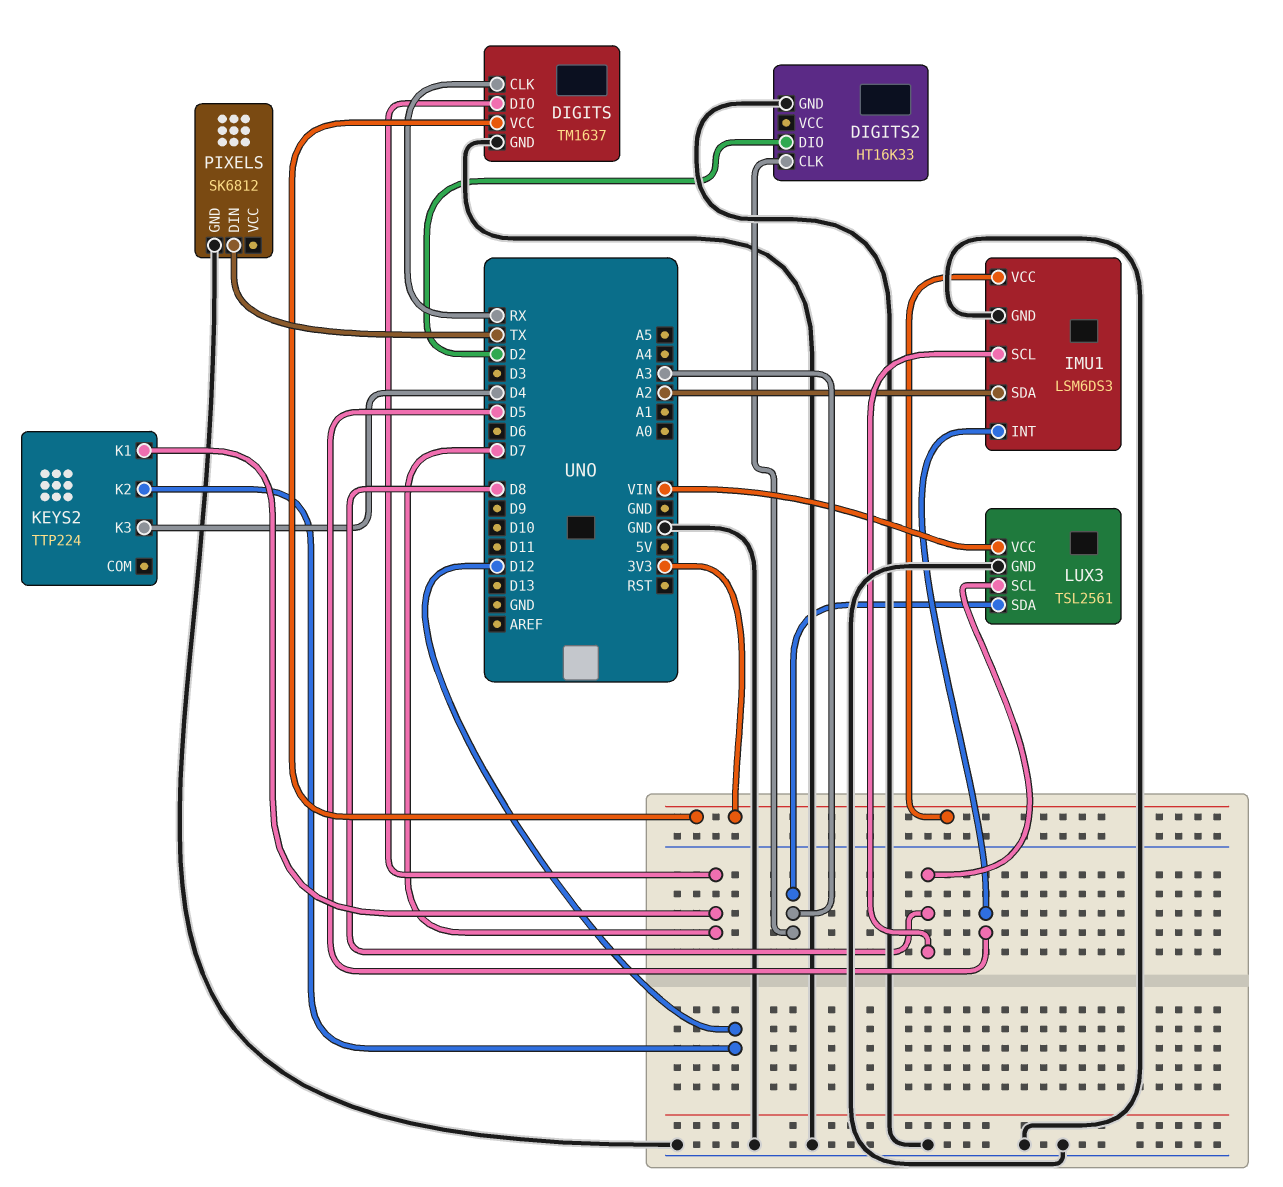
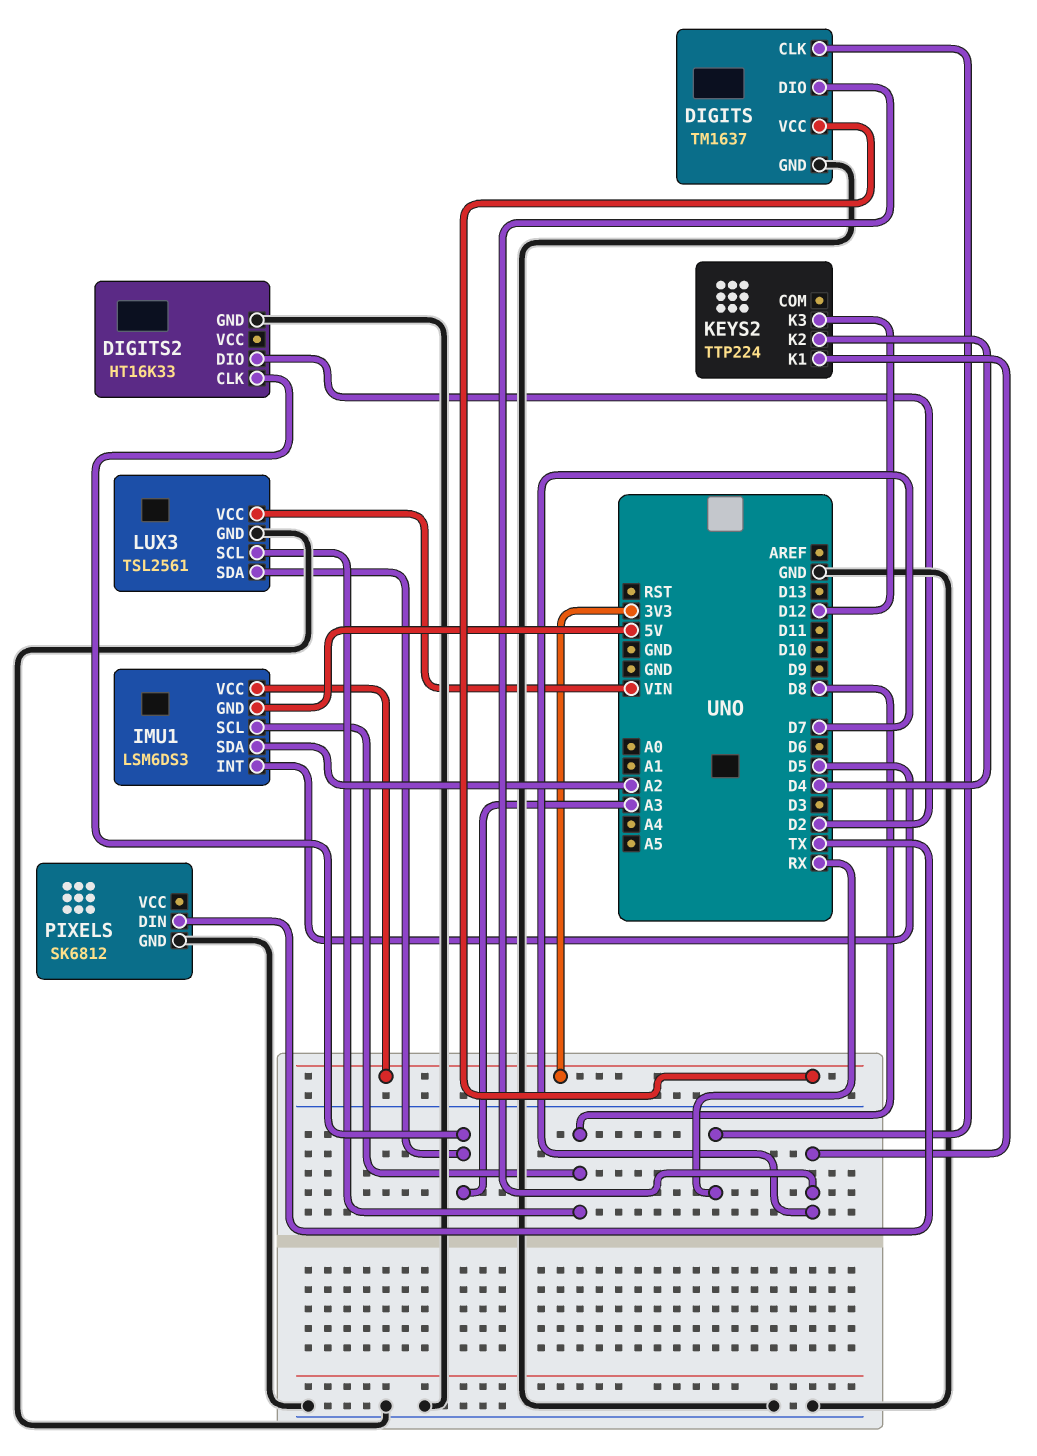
IMU1 pin GND: GND -> 5V
KEYS2 pin K2: D12 -> D4
KEYS2 pin K3: D4 -> D12

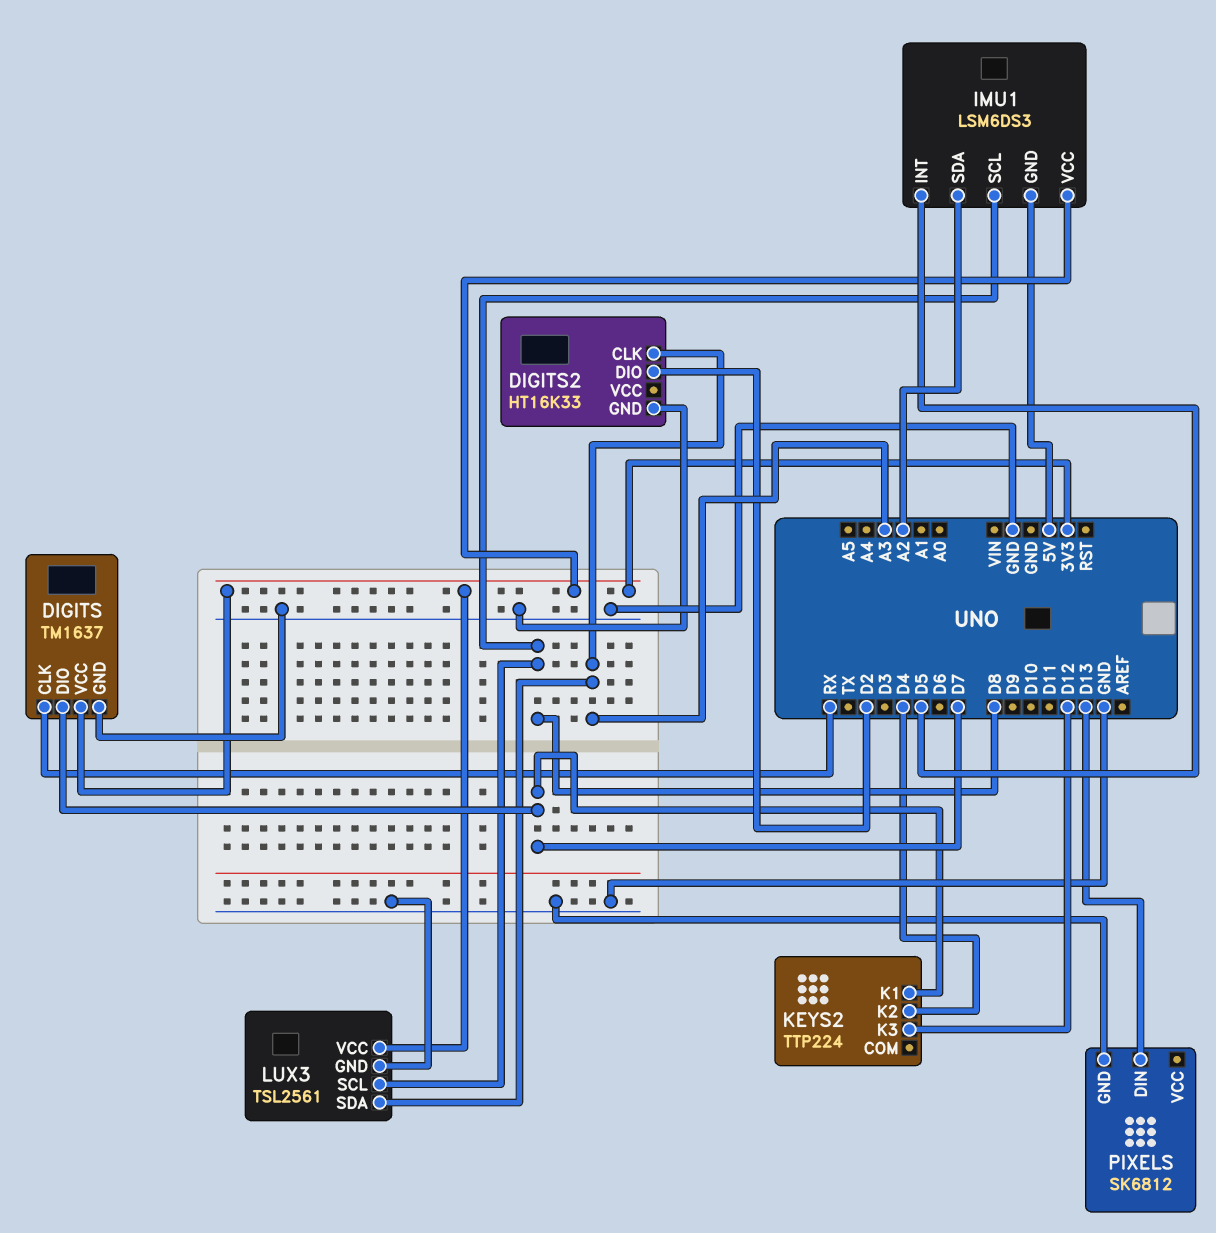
LUX3 pin VCC: VIN -> 3V3
PIXELS pin DIN: TX -> D13

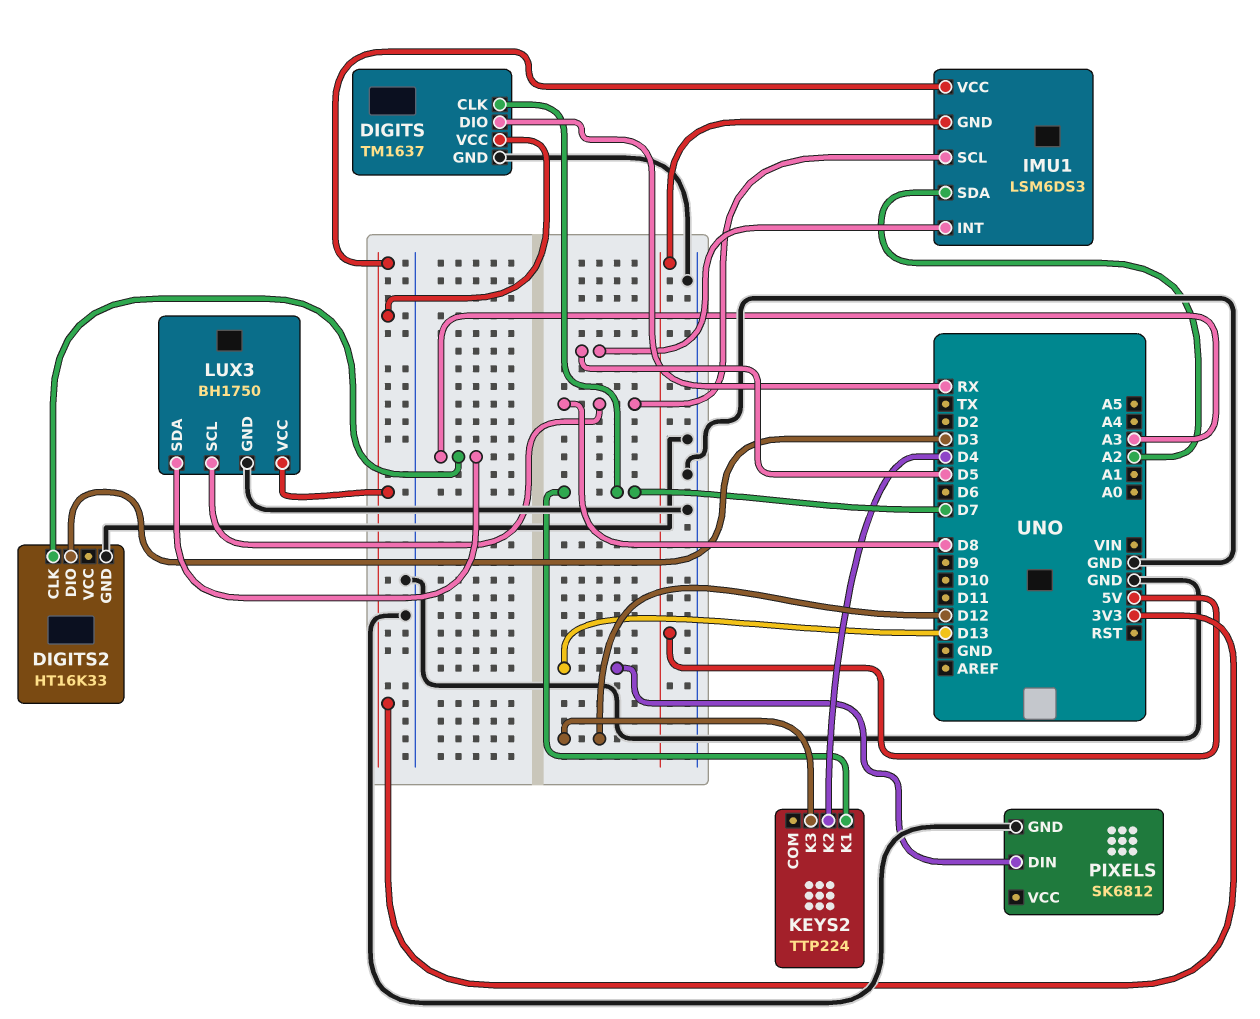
DIGITS pin CLK: RX -> D7
DIGITS pin DIO: D7 -> RX
DIGITS2 pin DIO: D2 -> D3
LUX3: TSL2561 -> BH1750

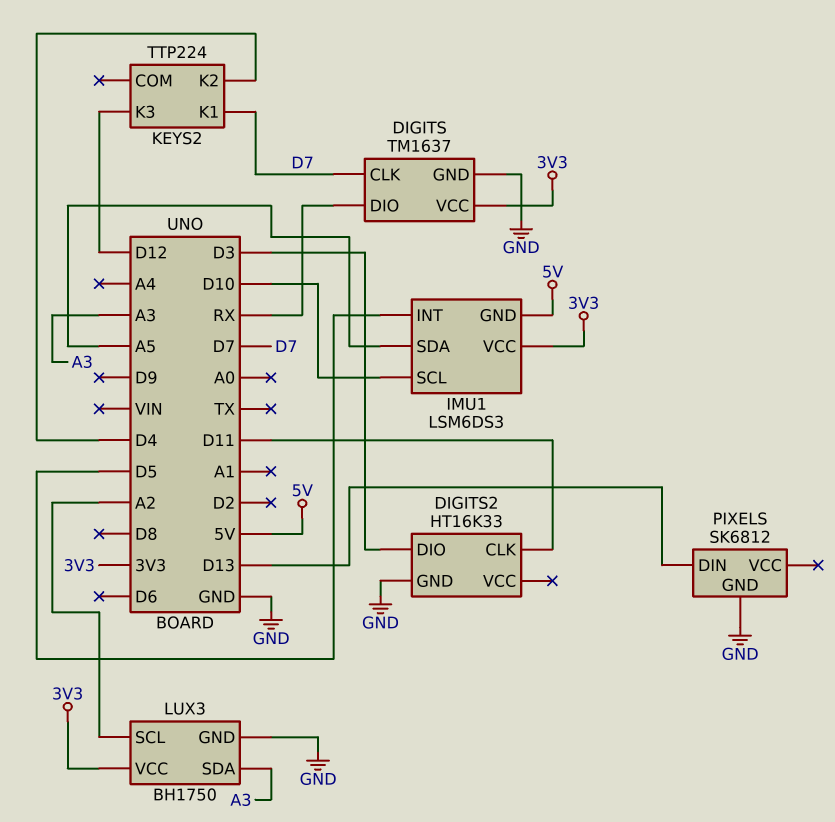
DIGITS2 pin CLK: A3 -> D11
IMU1 pin SCL: D8 -> D10
IMU1 pin SDA: A2 -> A5
LUX3 pin SCL: D8 -> A2

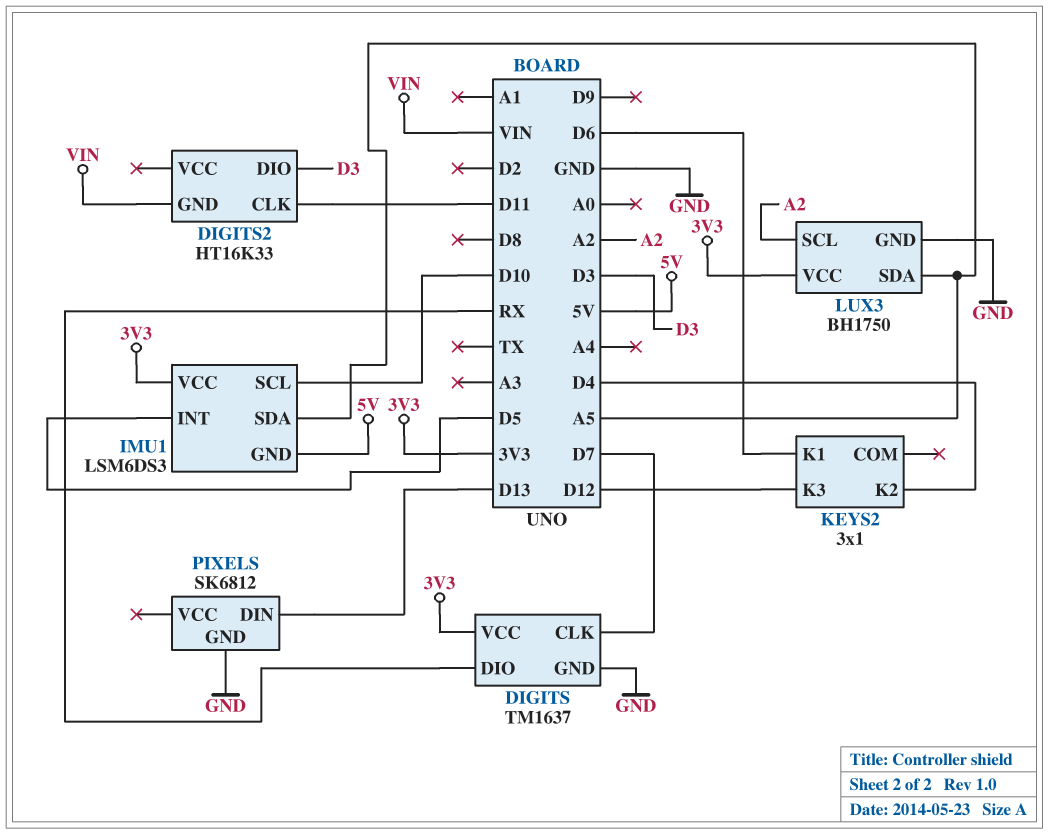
DIGITS2 pin GND: GND -> VIN
KEYS2: TTP224 -> 3x1
KEYS2 pin K1: D7 -> D6
LUX3 pin SDA: A3 -> A5

